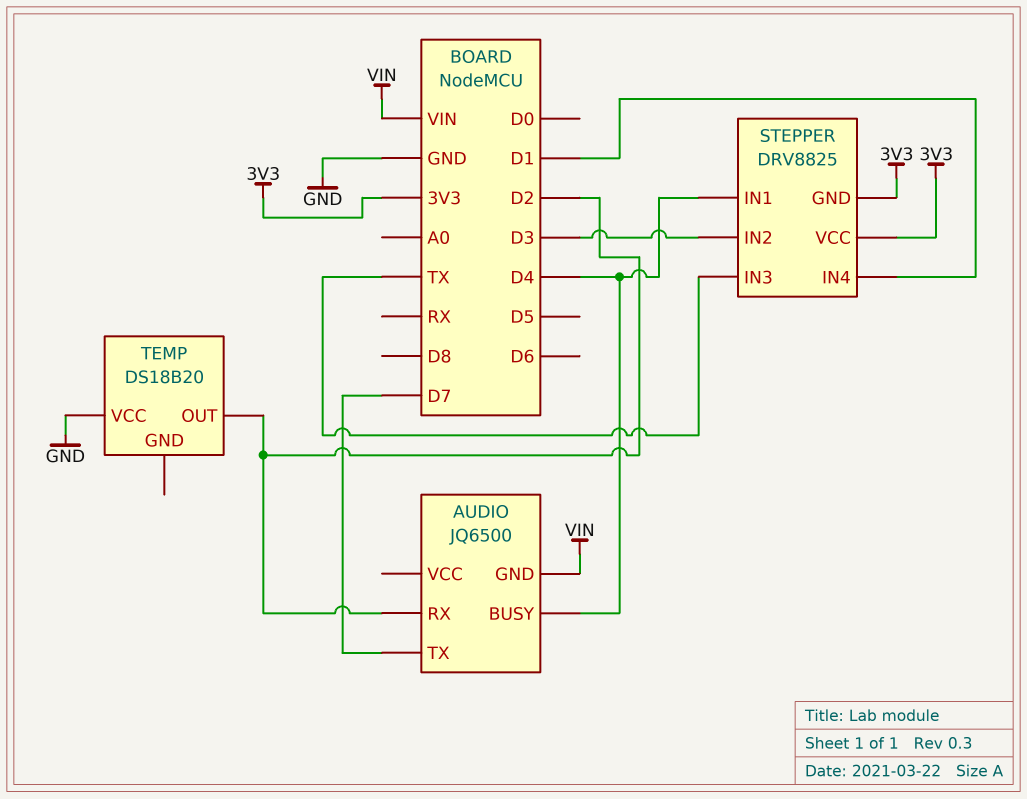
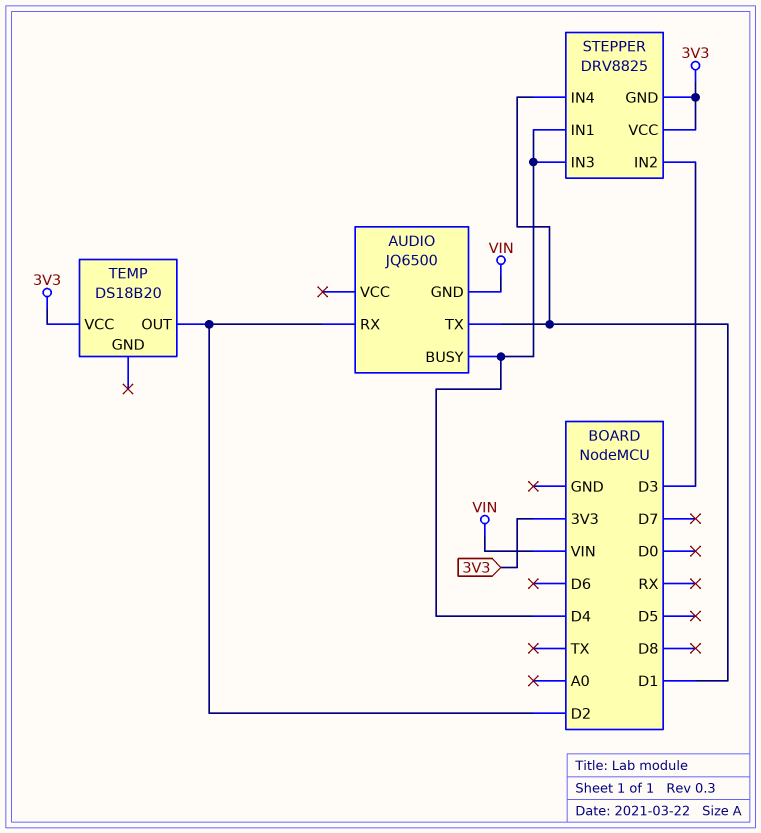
AUDIO pin TX: D7 -> D1
STEPPER pin IN3: TX -> D4
TEMP pin VCC: GND -> 3V3

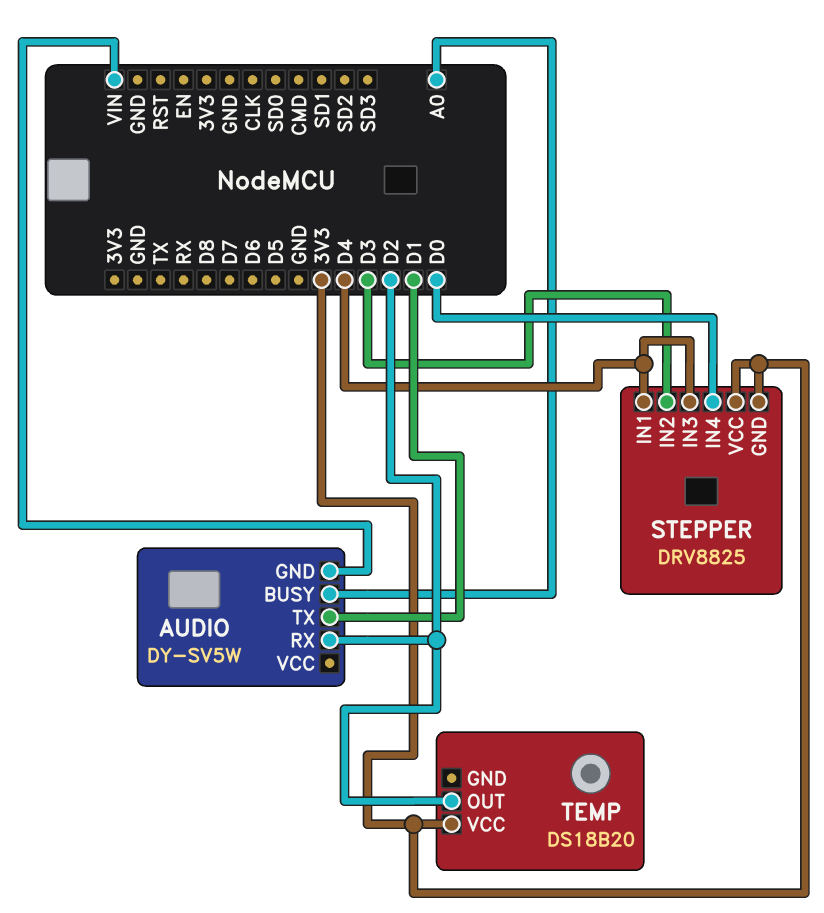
AUDIO: JQ6500 -> DY-SV5W
AUDIO pin BUSY: D4 -> A0
STEPPER pin IN4: D1 -> D0

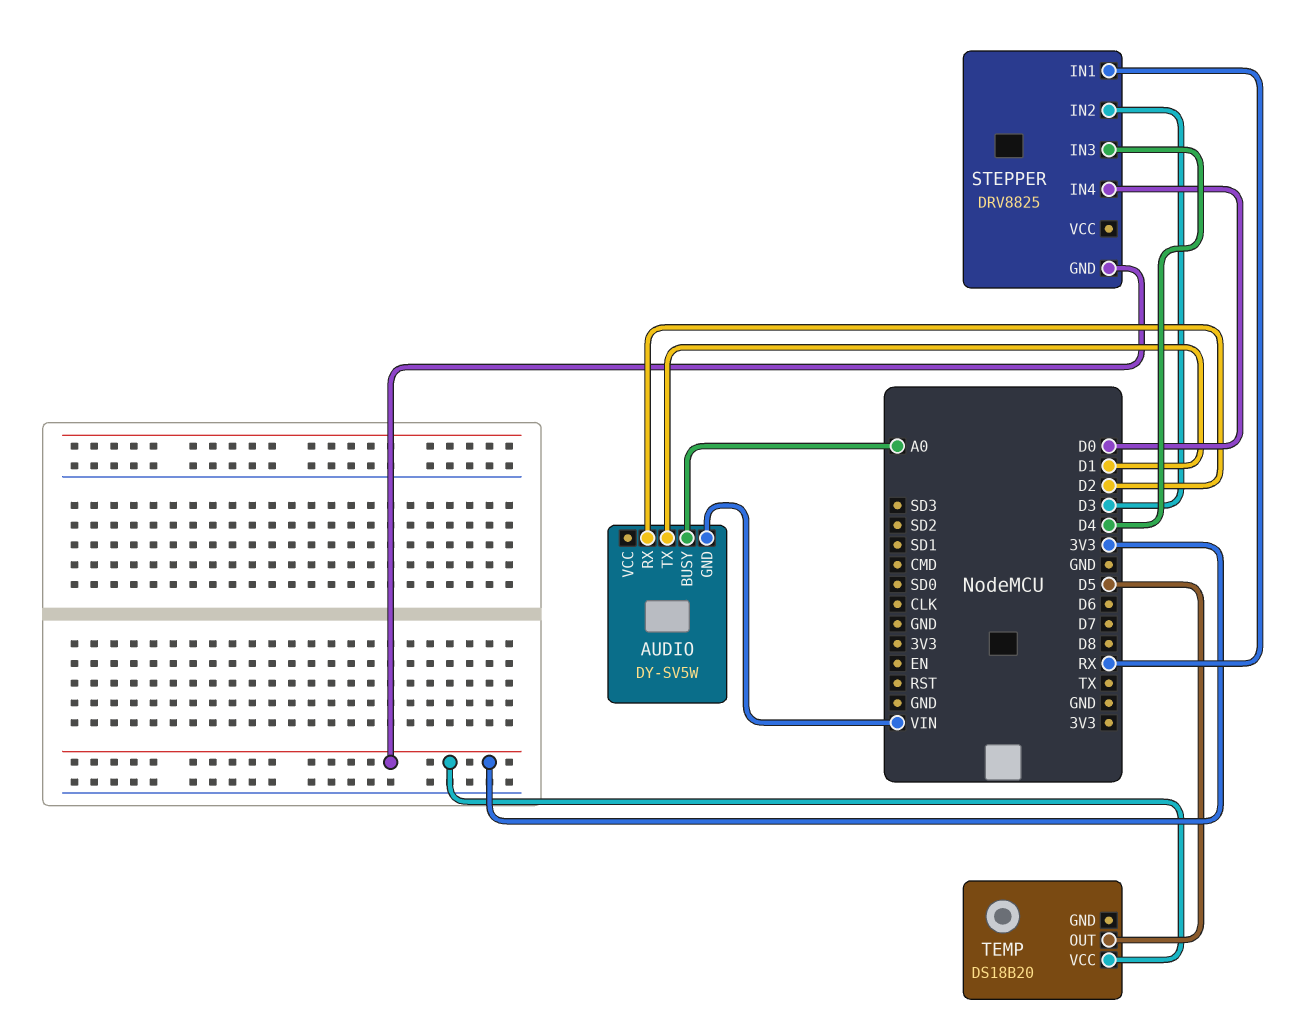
STEPPER pin IN1: D4 -> RX
STEPPER pin VCC: 3V3 -> none
TEMP pin OUT: D2 -> D5

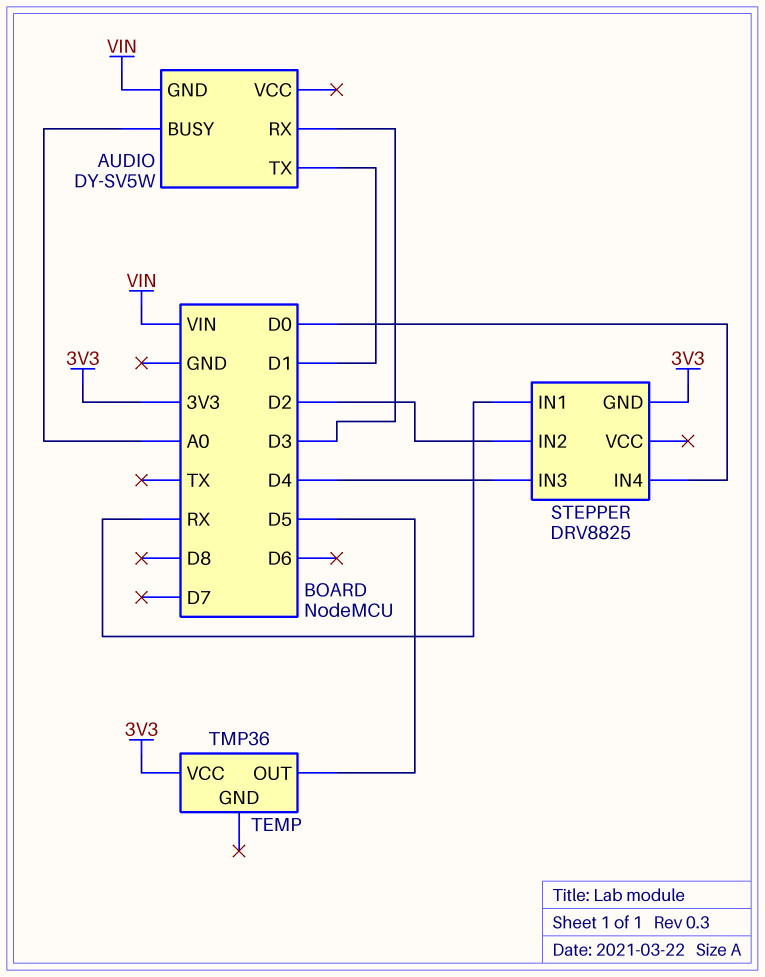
AUDIO pin RX: D2 -> D3
STEPPER pin IN2: D3 -> D2
TEMP: DS18B20 -> TMP36

